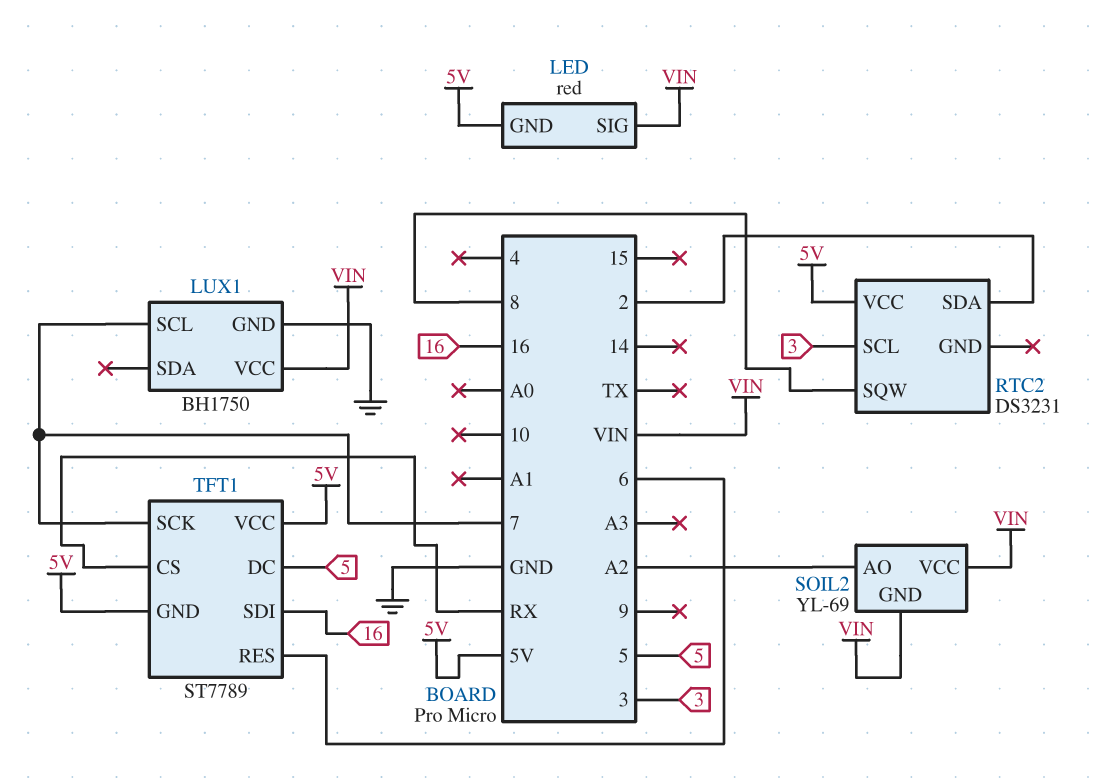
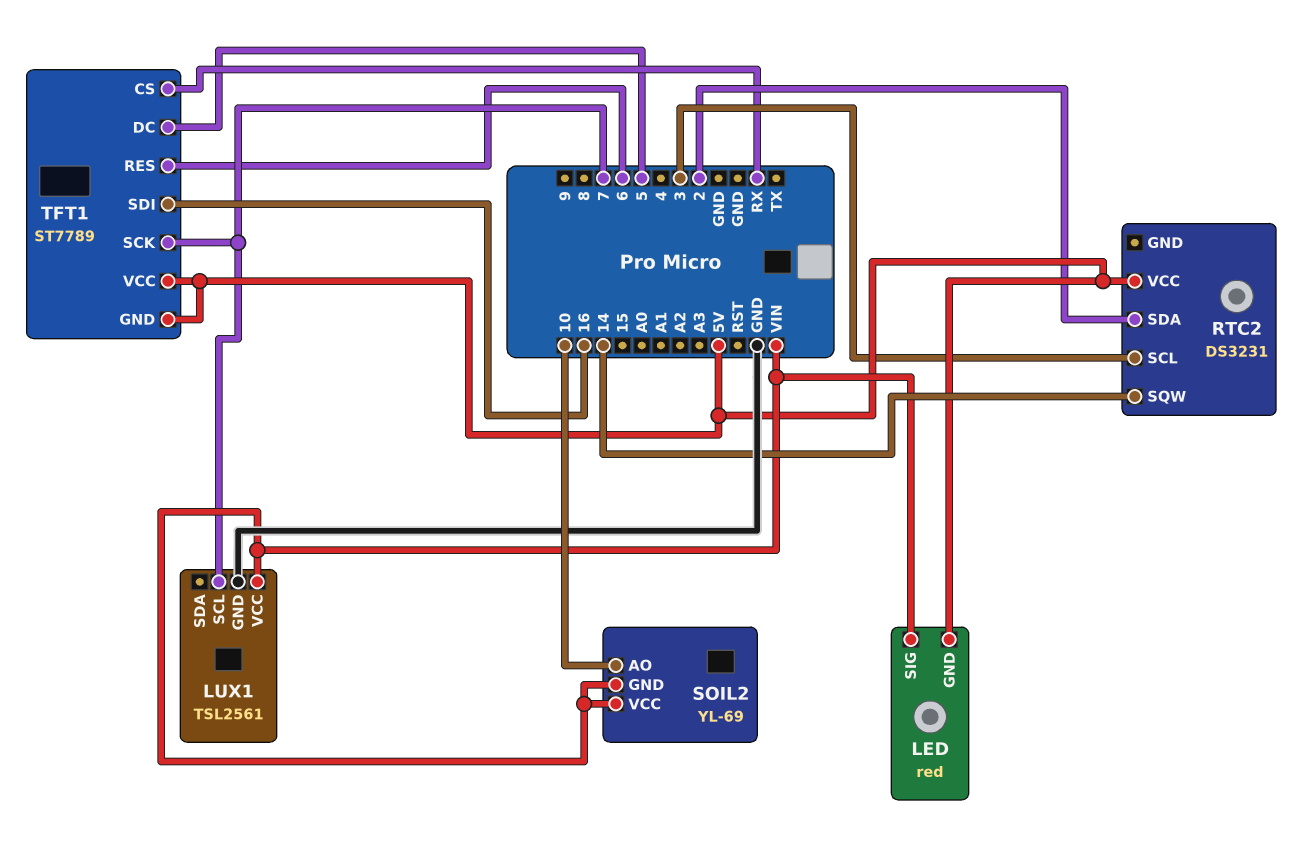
LUX1: BH1750 -> TSL2561
RTC2 pin SQW: 8 -> 14
SOIL2 pin AO: A2 -> 10

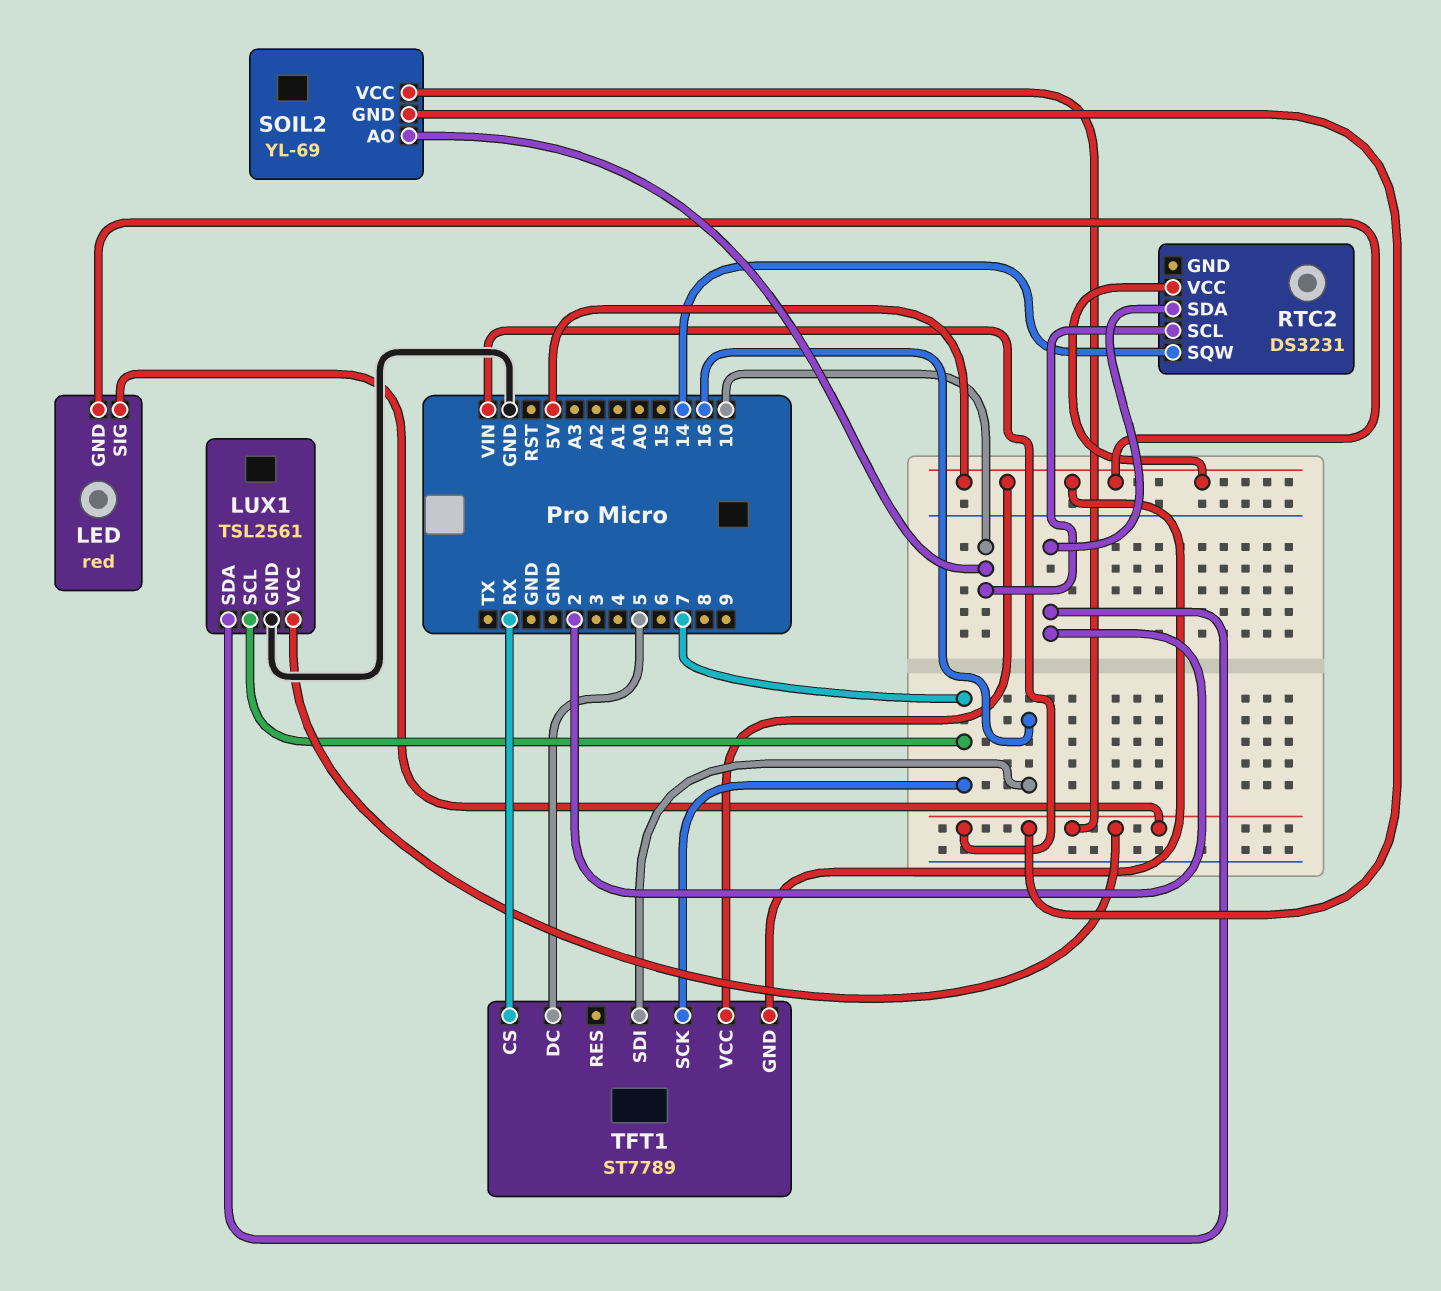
LUX1 pin SDA: none -> 2
RTC2 pin SCL: 3 -> 10
TFT1 pin RES: 6 -> none

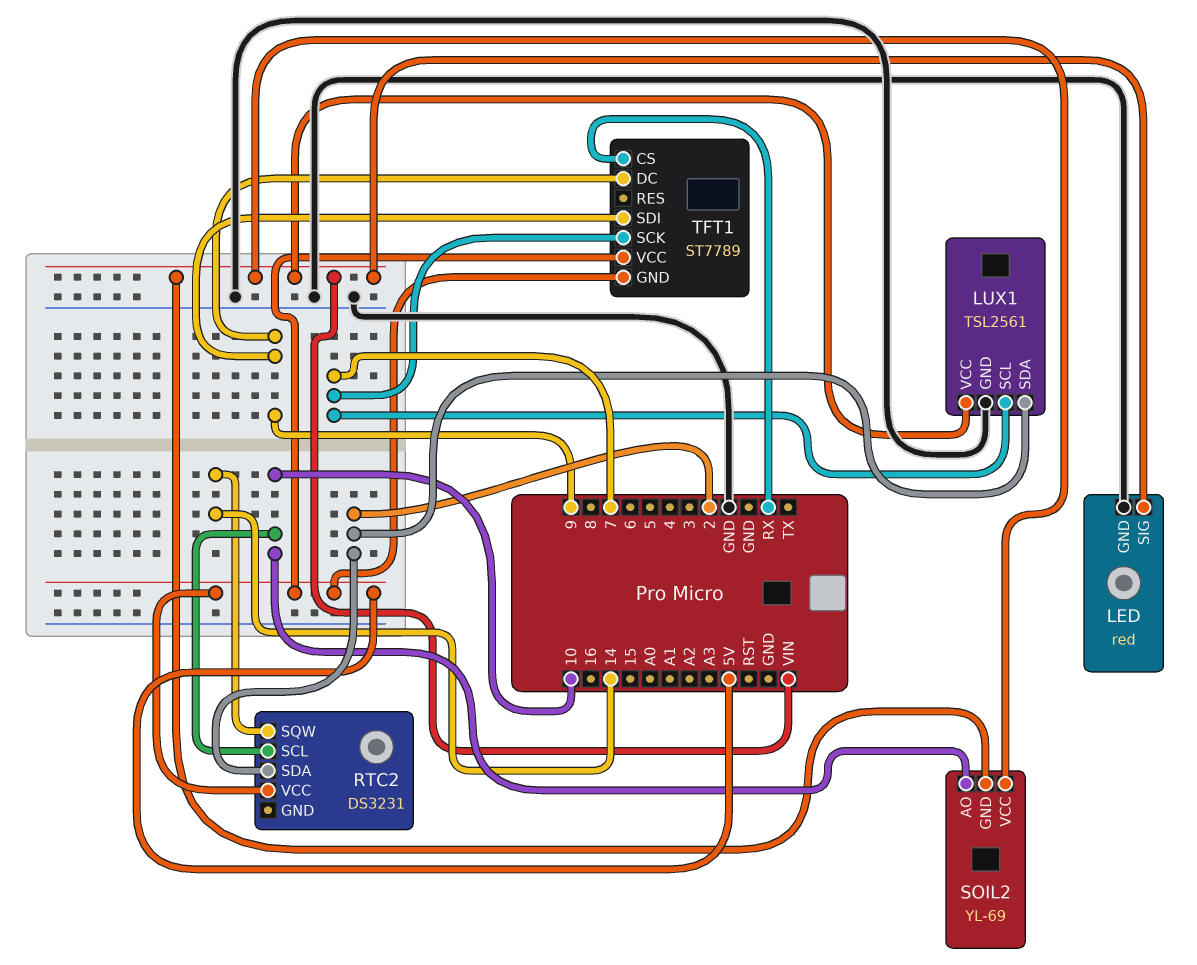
LED pin GND: 5V -> GND
TFT1 pin DC: 5 -> 9
TFT1 pin SDI: 16 -> 9

